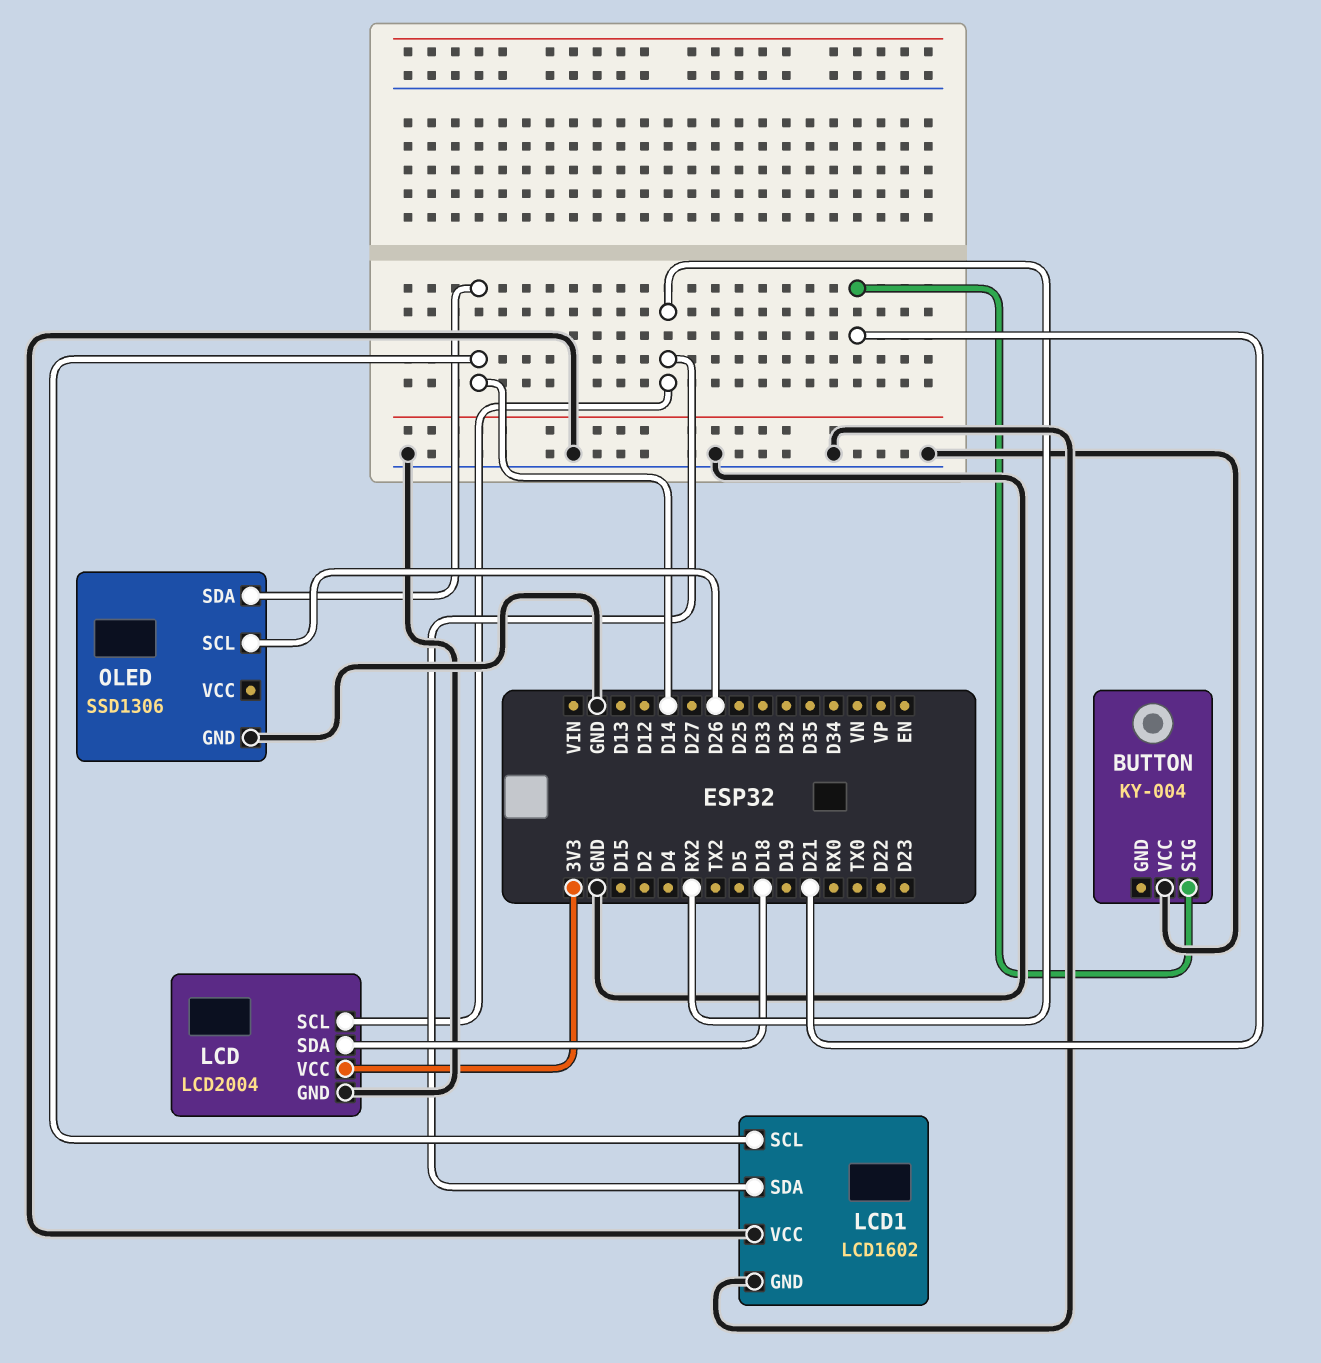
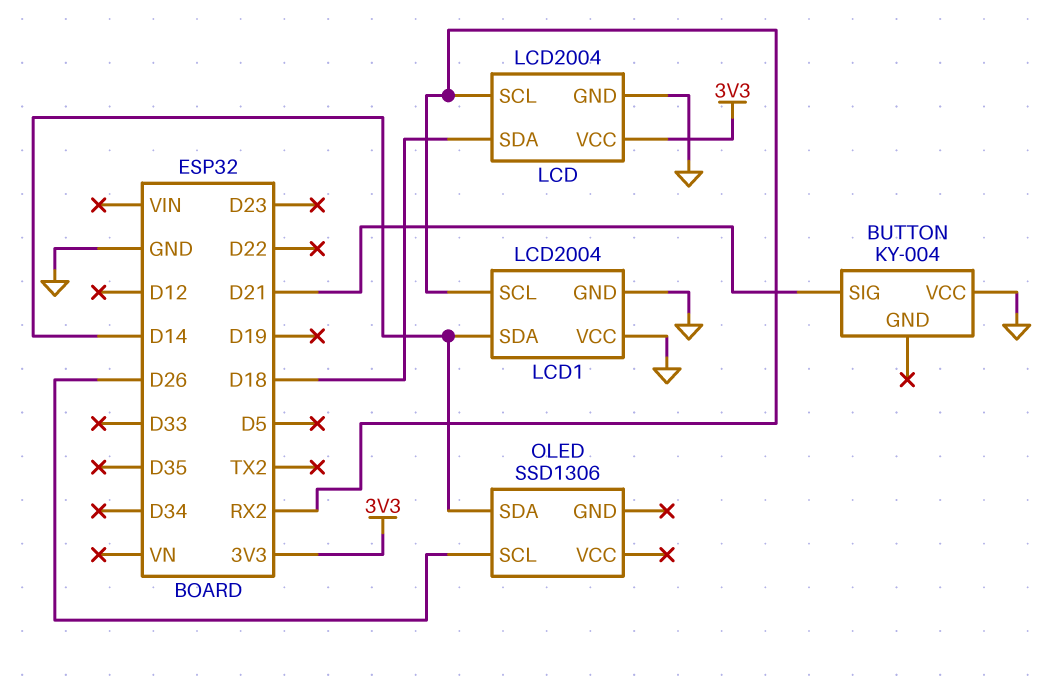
LCD1: LCD1602 -> LCD2004
LCD1 pin SCL: D14 -> RX2
LCD1 pin SDA: RX2 -> D14
OLED pin GND: GND -> none

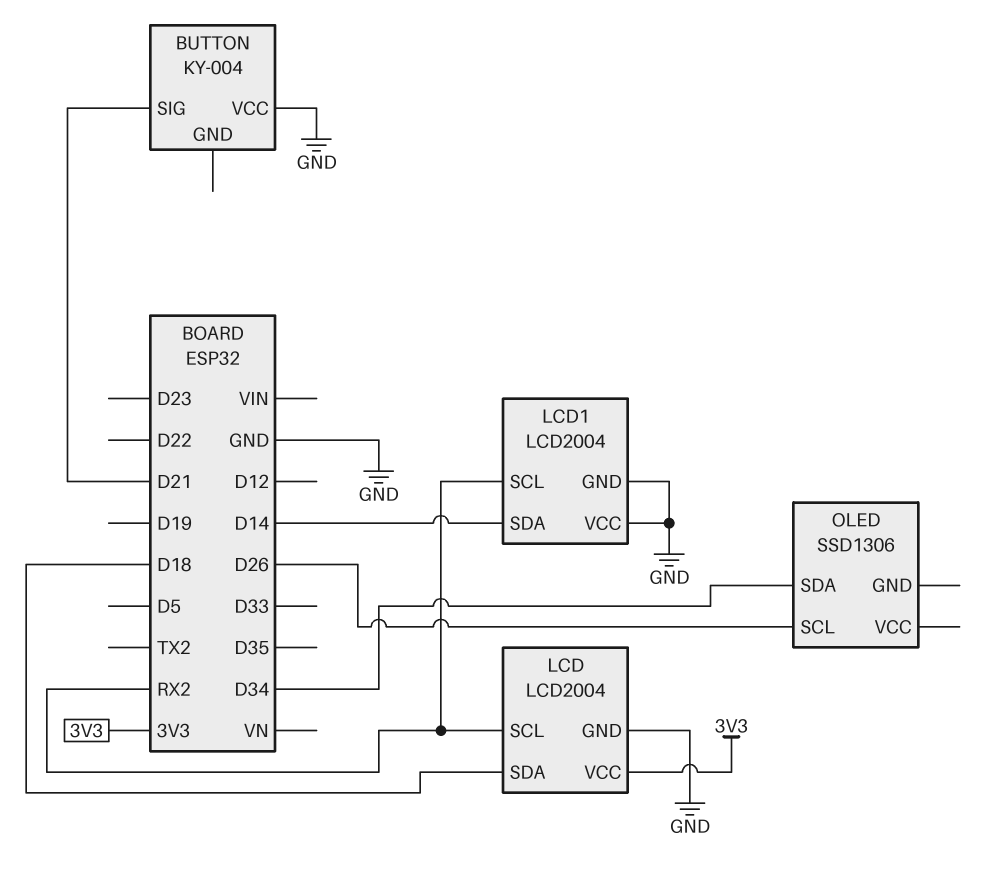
OLED pin SDA: D14 -> D34

